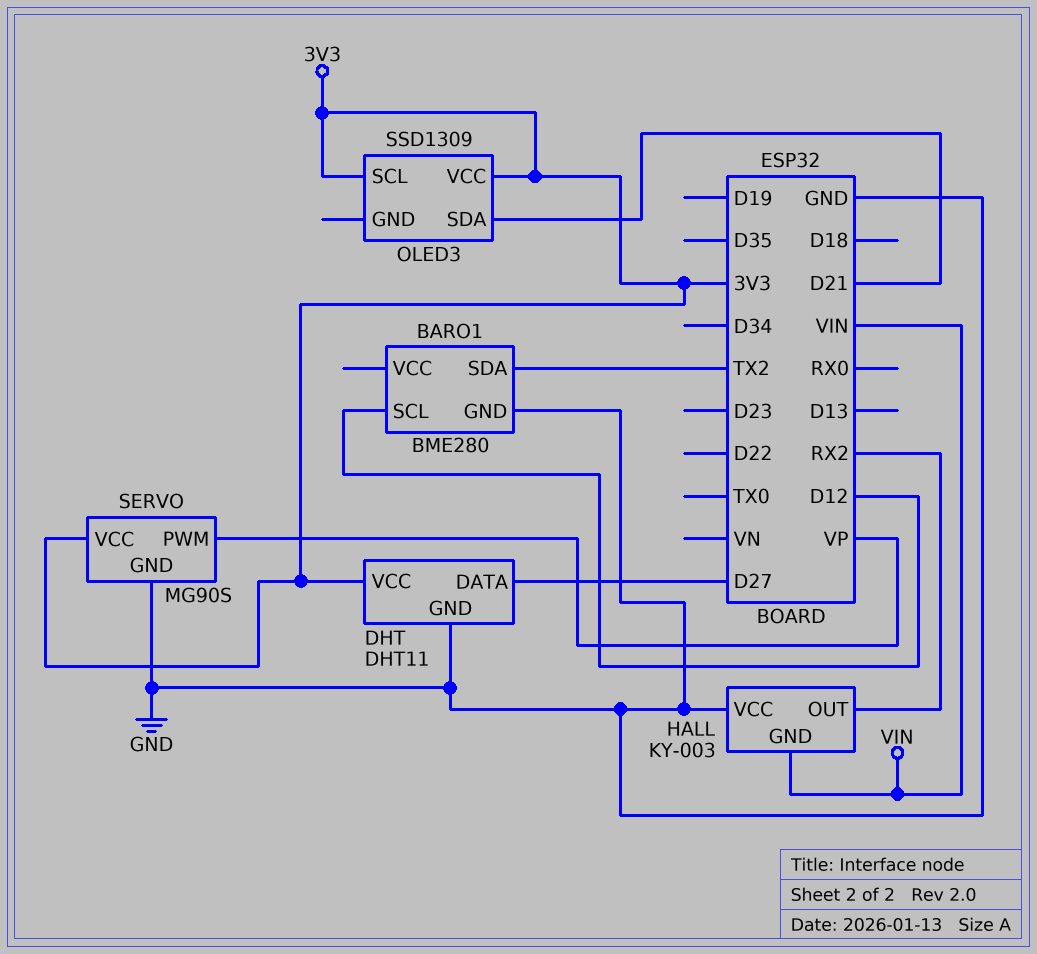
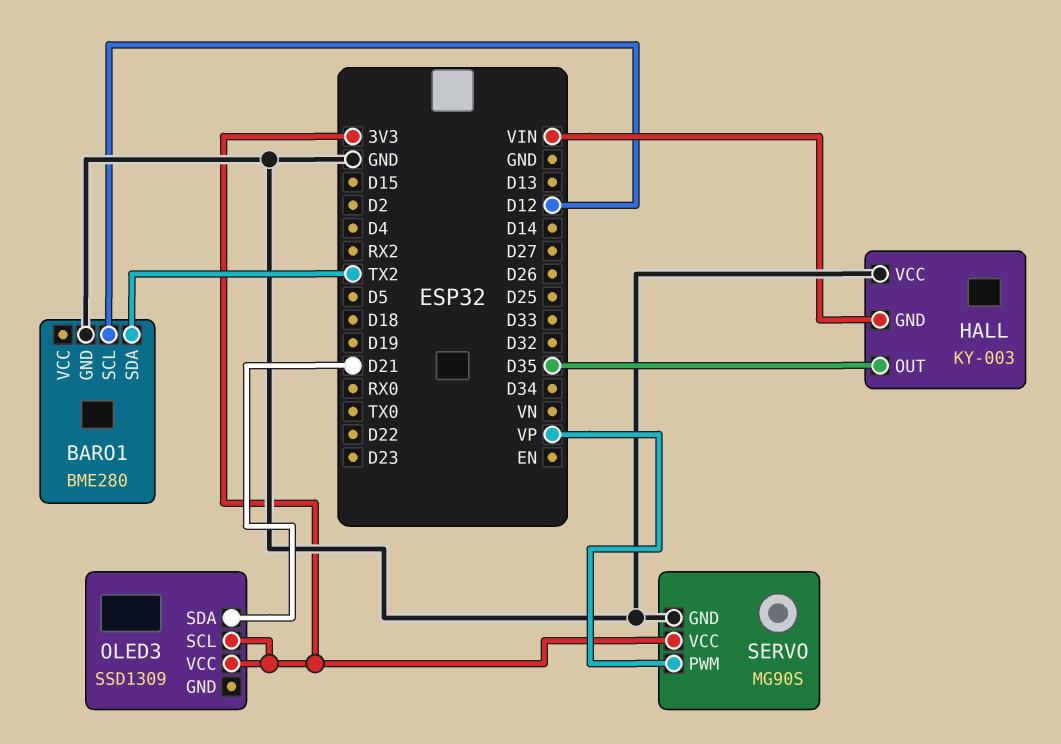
DHT: DHT11 -> none
DHT pin DATA: D27 -> none
DHT pin GND: GND -> none
DHT pin VCC: 3V3 -> none
HALL pin OUT: RX2 -> D35

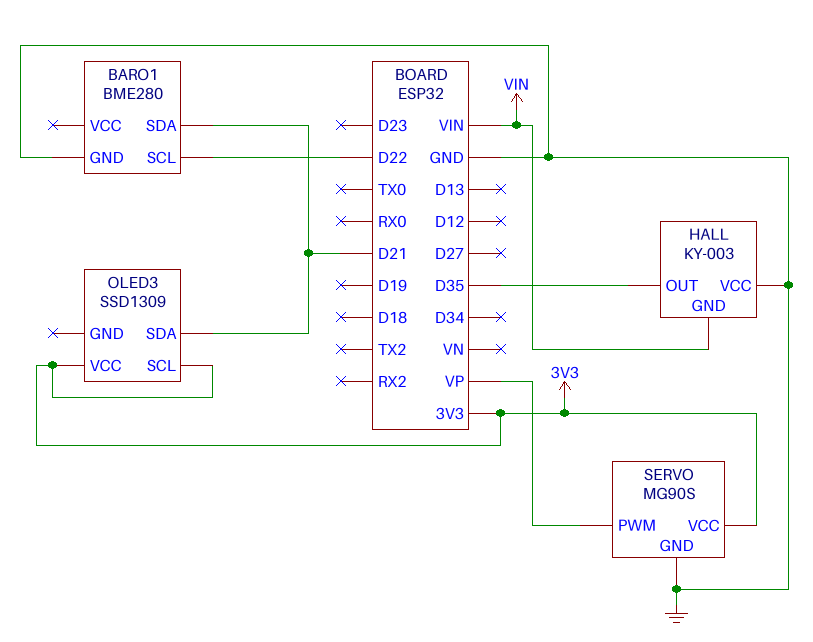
BARO1 pin SCL: D12 -> D22
BARO1 pin SDA: TX2 -> D21

